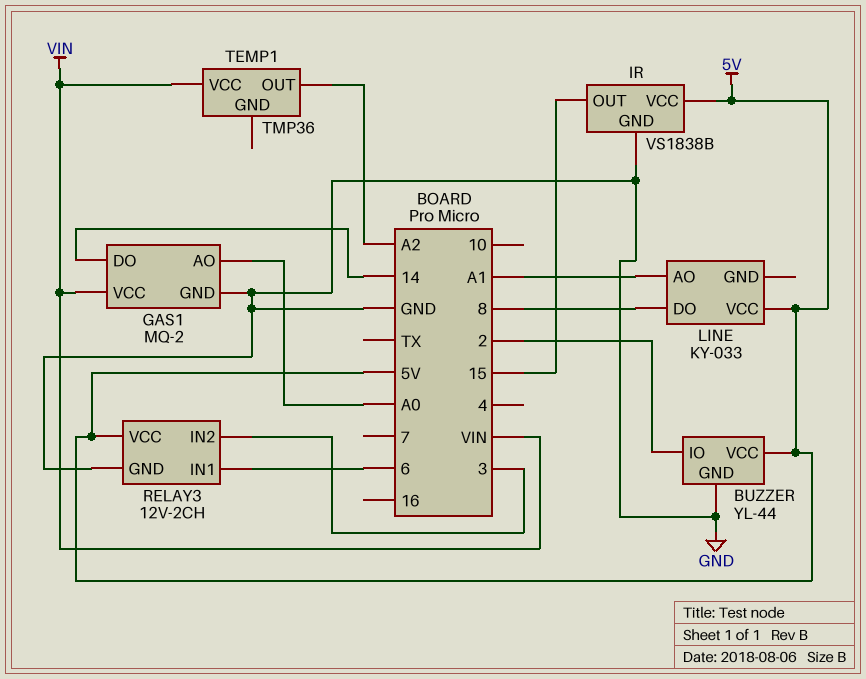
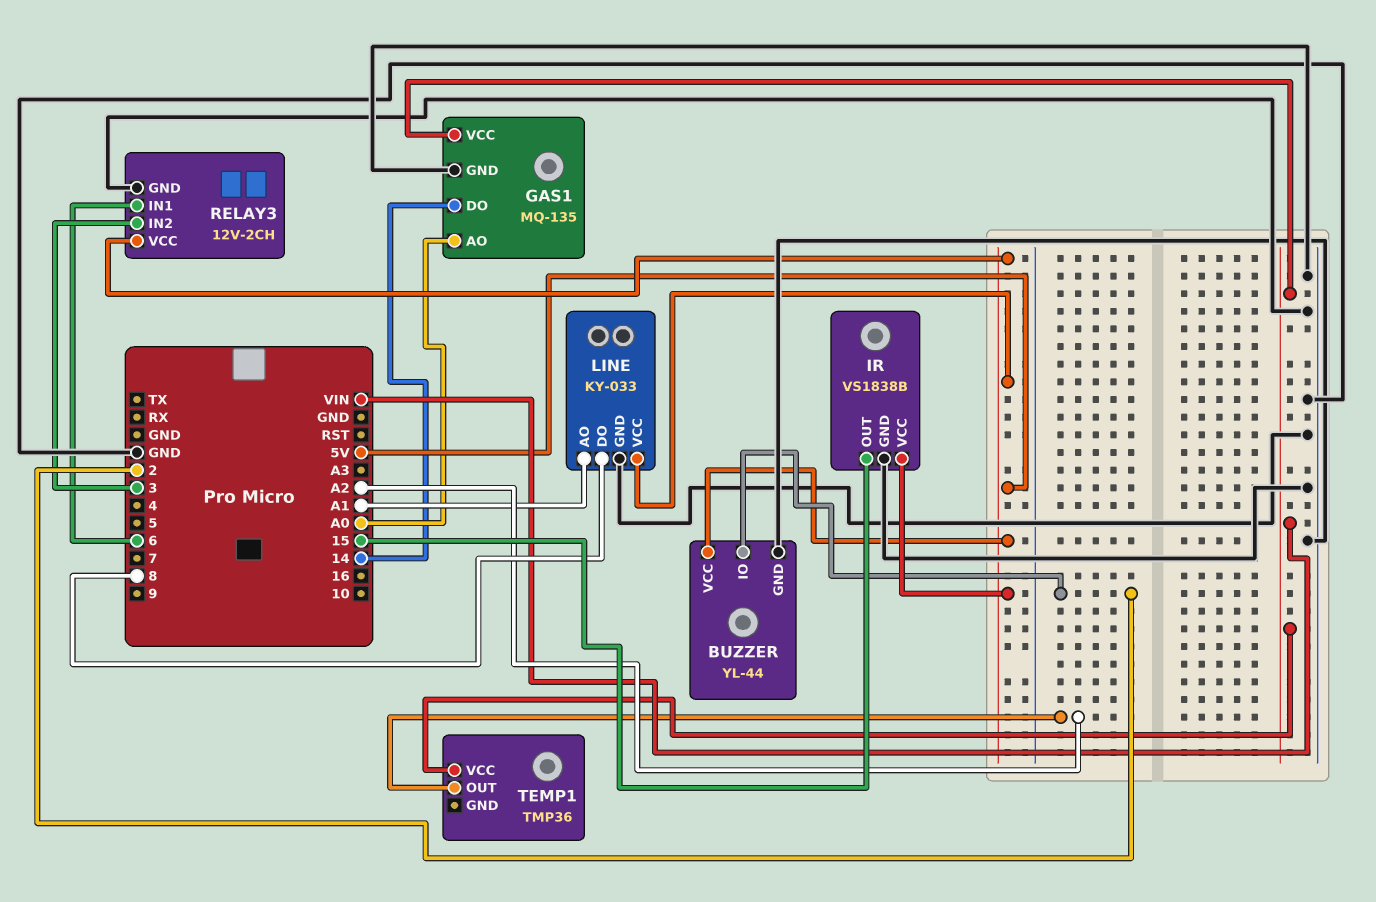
GAS1: MQ-2 -> MQ-135
LINE pin GND: none -> GND

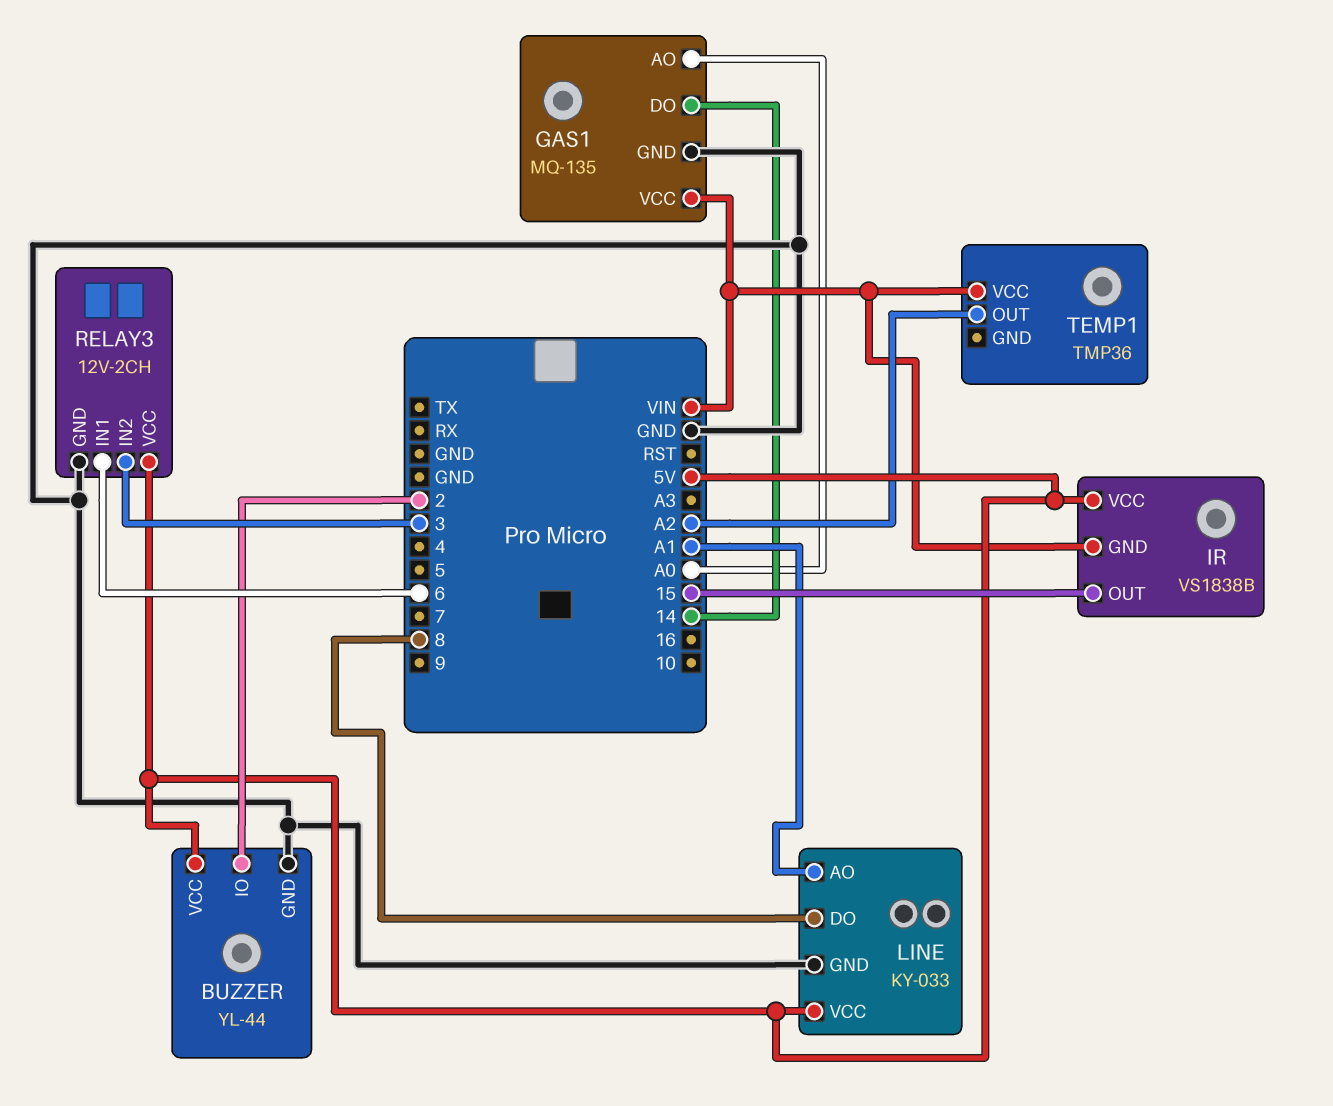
IR pin GND: GND -> VIN

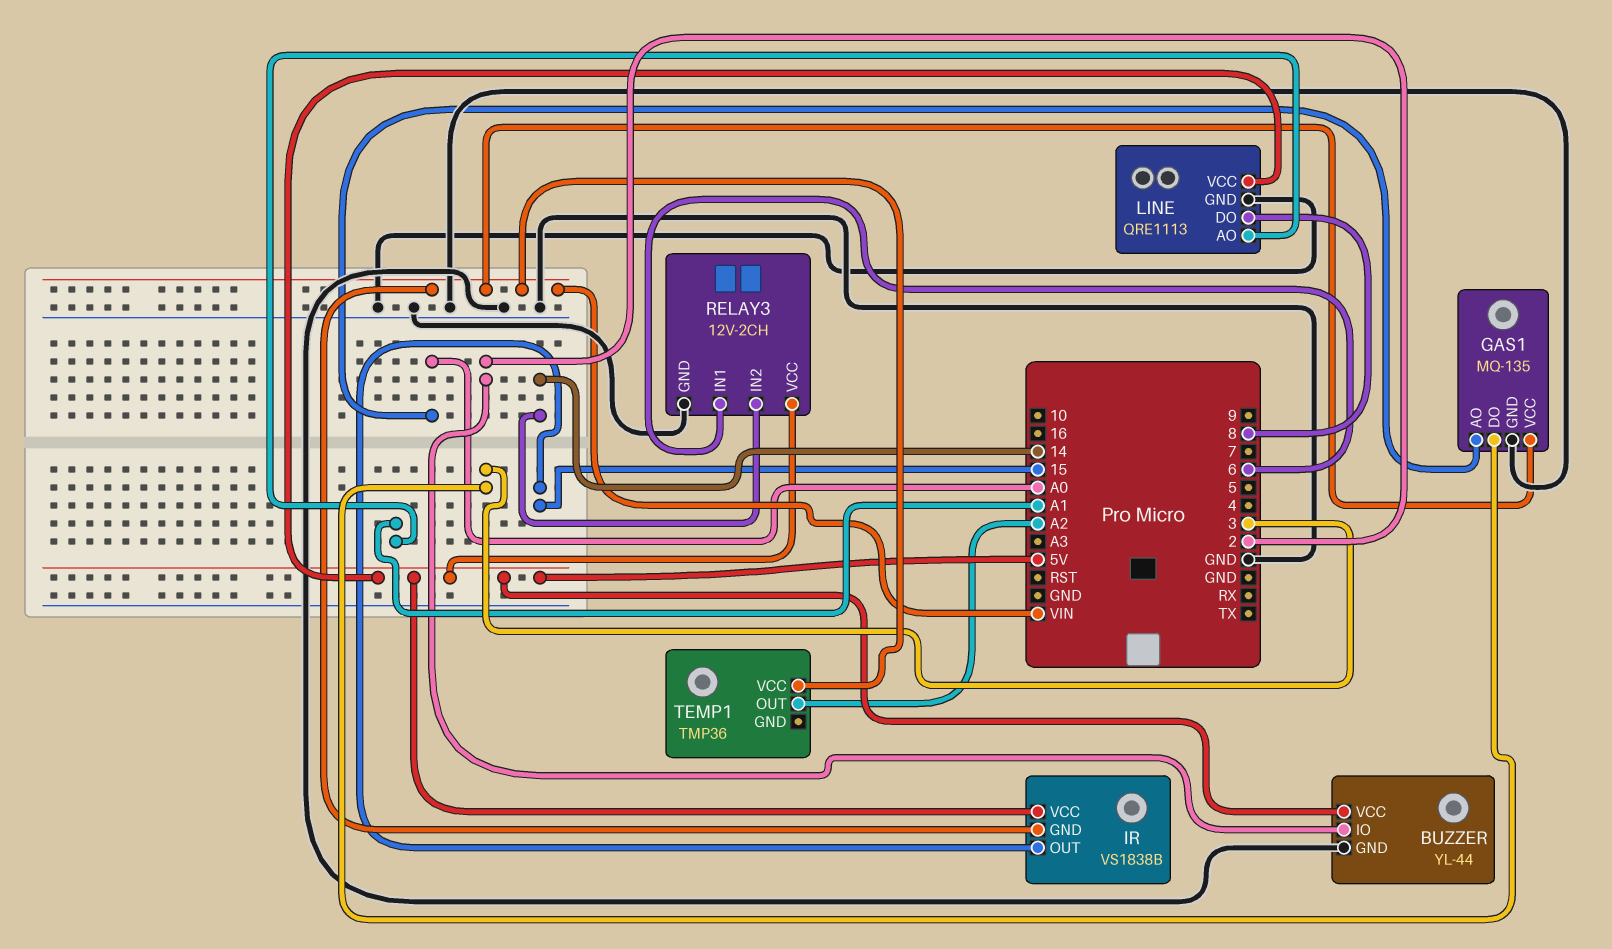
GAS1 pin DO: 14 -> 3
LINE: KY-033 -> QRE1113
RELAY3 pin IN2: 3 -> 14

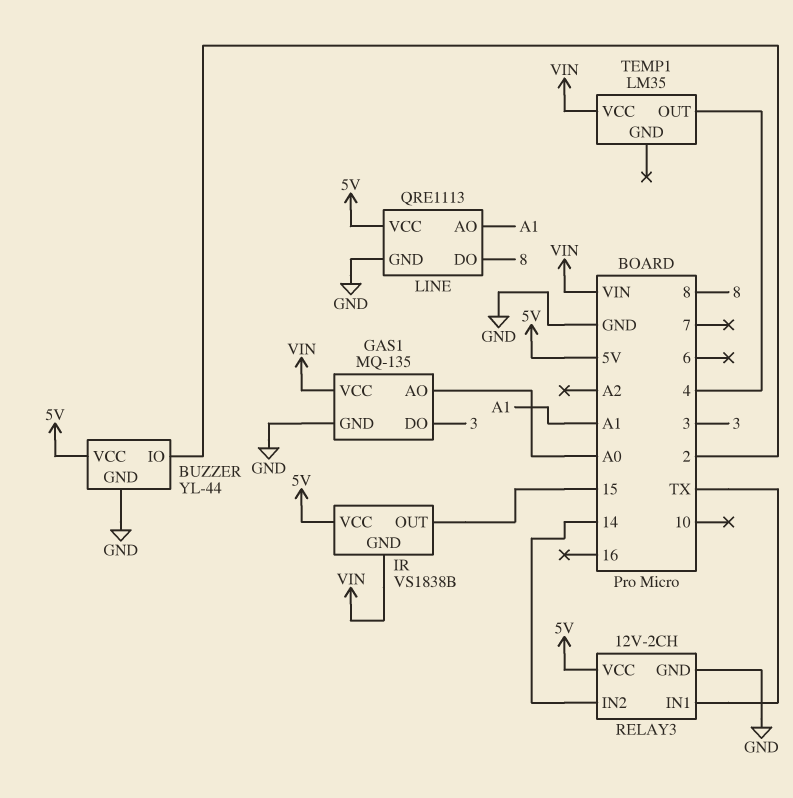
RELAY3 pin IN1: 6 -> TX
TEMP1: TMP36 -> LM35
TEMP1 pin OUT: A2 -> 4

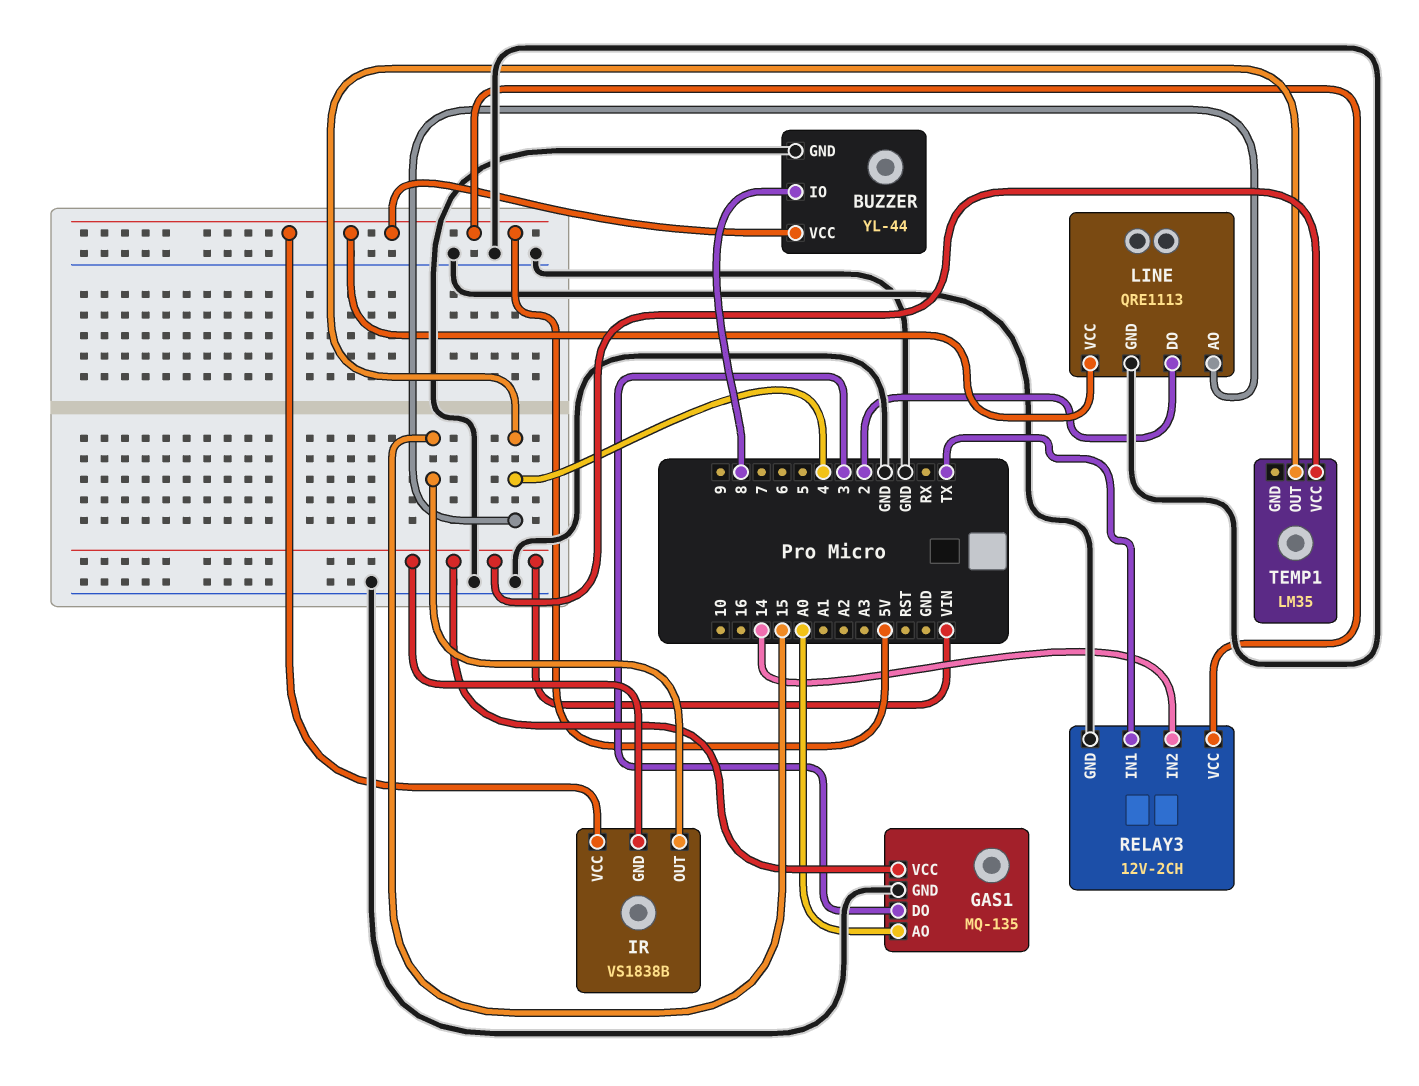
BUZZER pin IO: 2 -> 8
LINE pin AO: A1 -> 4
LINE pin DO: 8 -> 2

